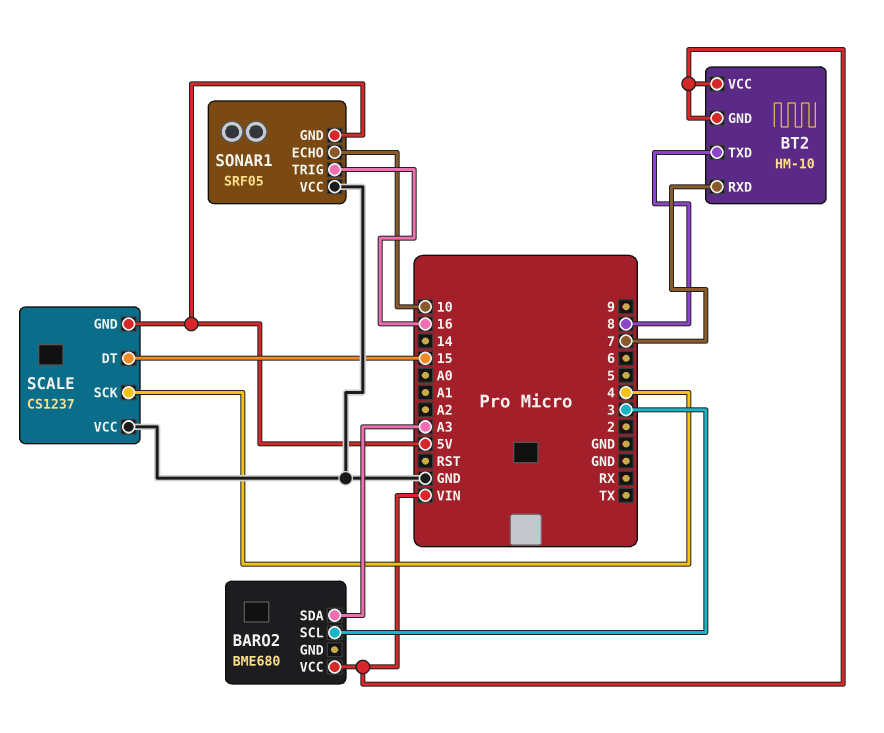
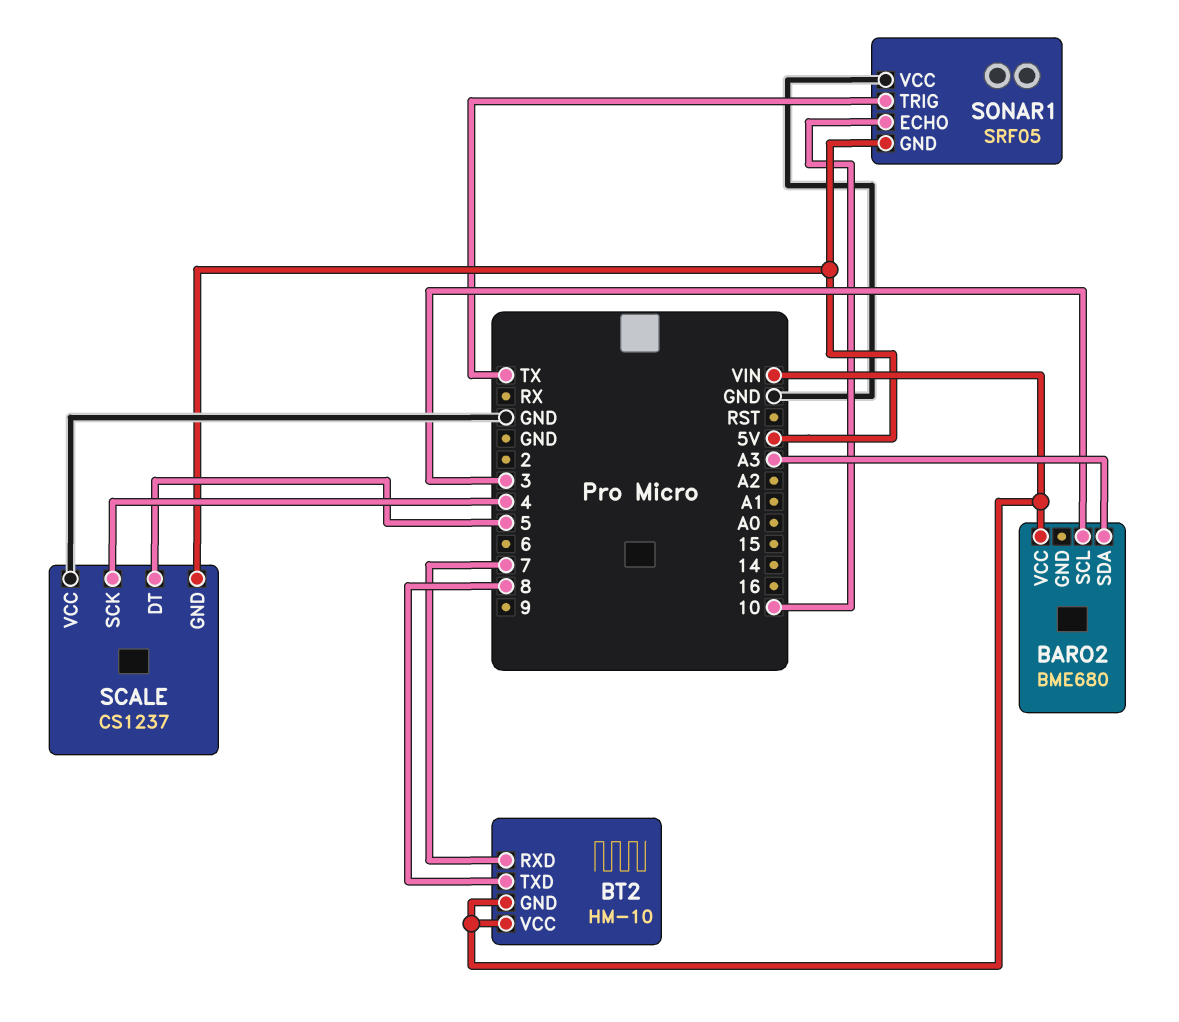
SCALE pin DT: 15 -> 5
SONAR1 pin TRIG: 16 -> TX

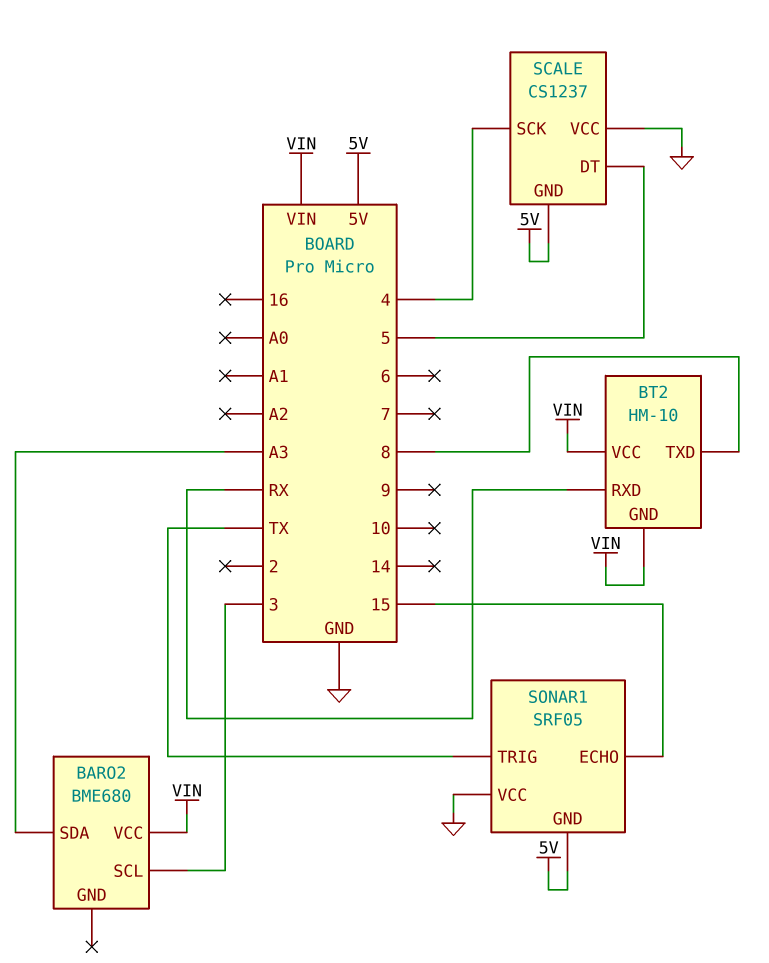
BT2 pin RXD: 7 -> RX
SONAR1 pin ECHO: 10 -> 15

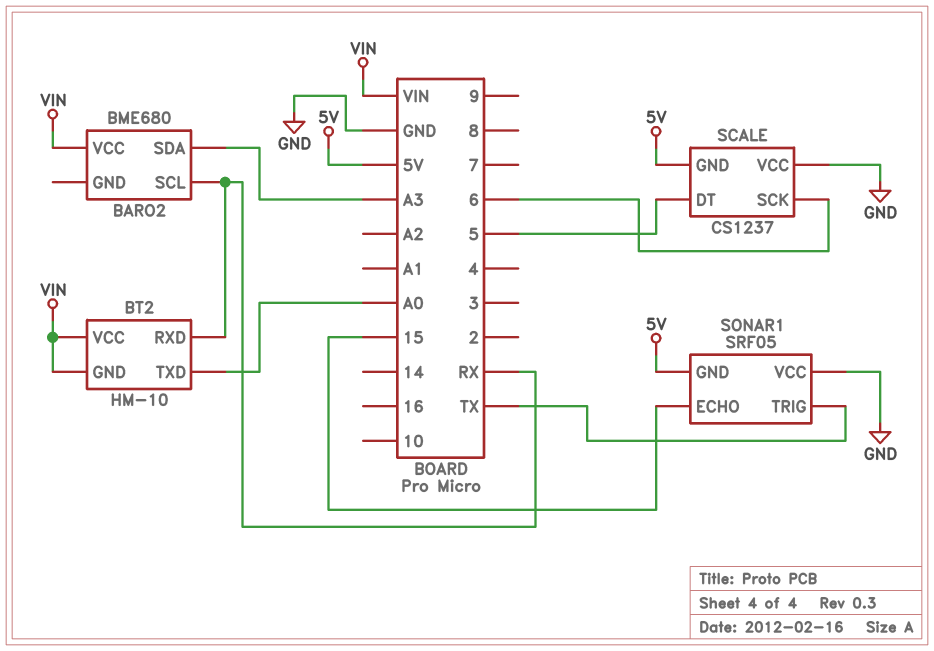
BARO2 pin SCL: 3 -> RX
BT2 pin TXD: 8 -> A0
SCALE pin SCK: 4 -> 6

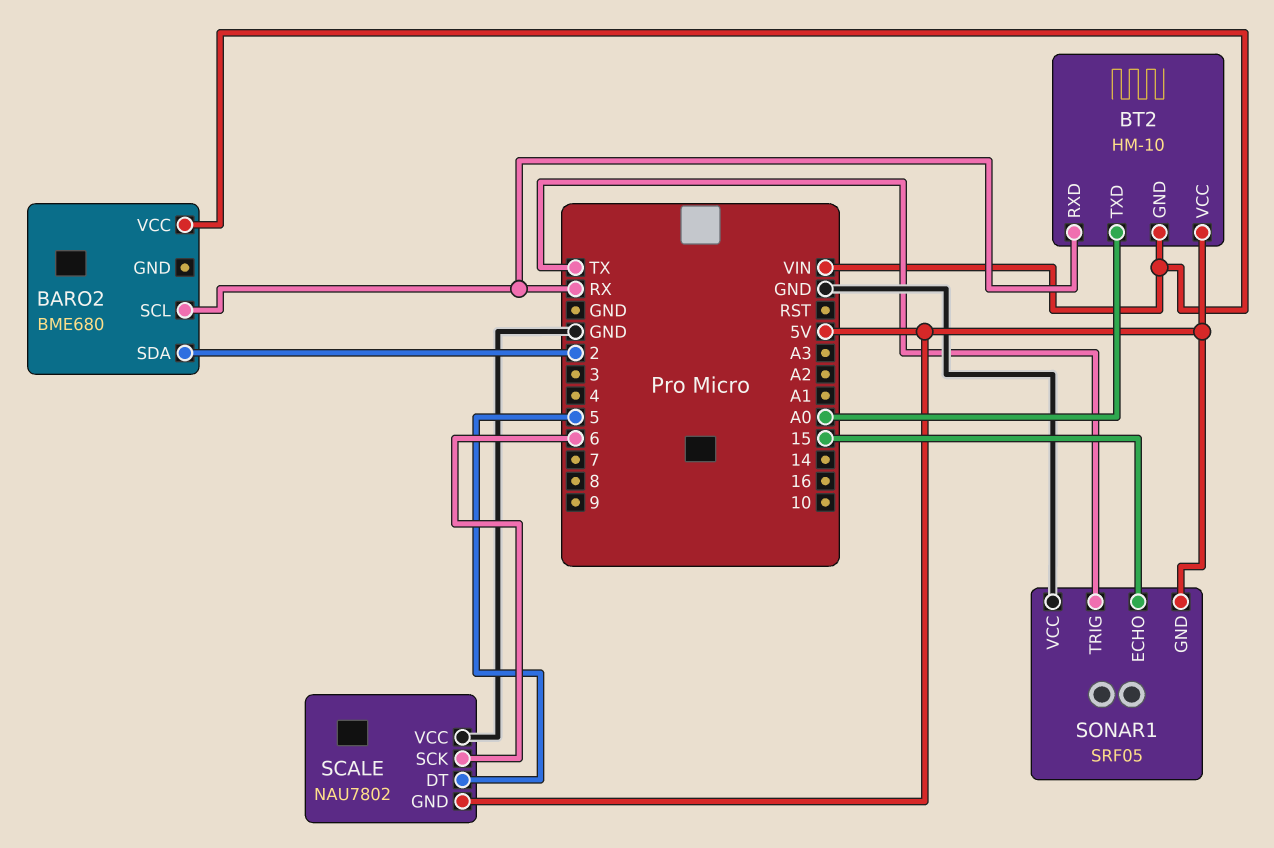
BARO2 pin SDA: A3 -> 2
BT2 pin VCC: VIN -> 5V
SCALE: CS1237 -> NAU7802

